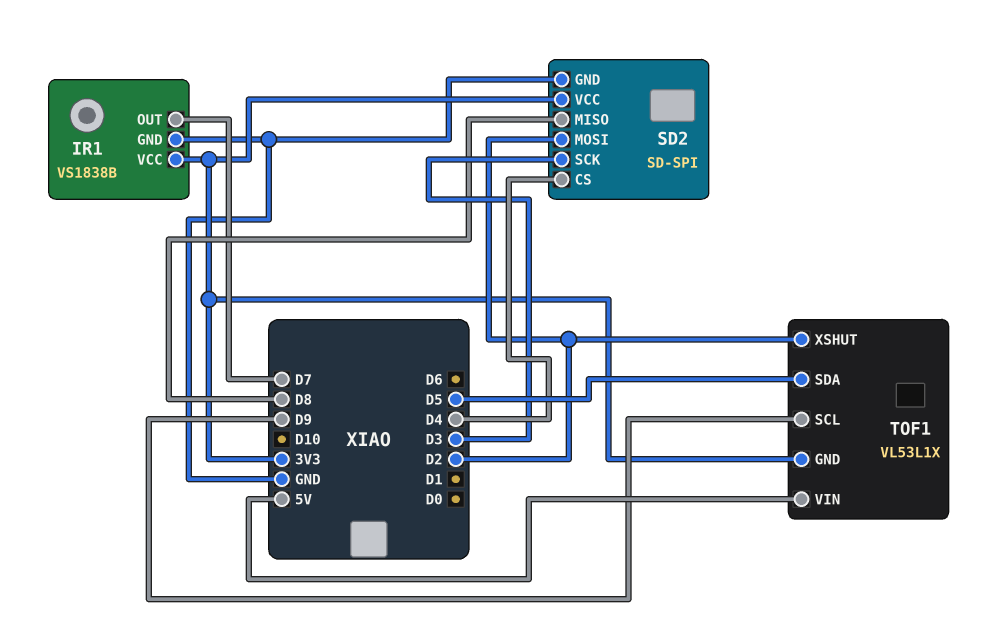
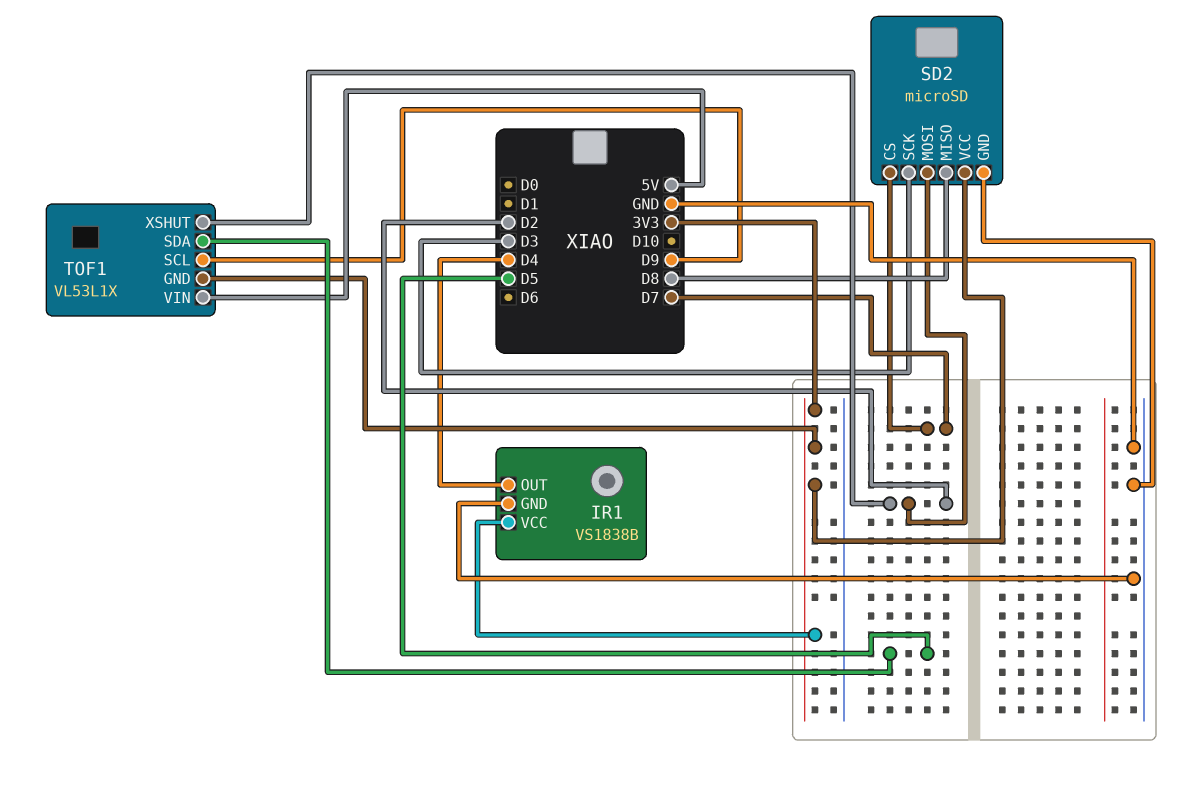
IR1 pin OUT: D7 -> D4
SD2: SD-SPI -> microSD
SD2 pin CS: D4 -> D7

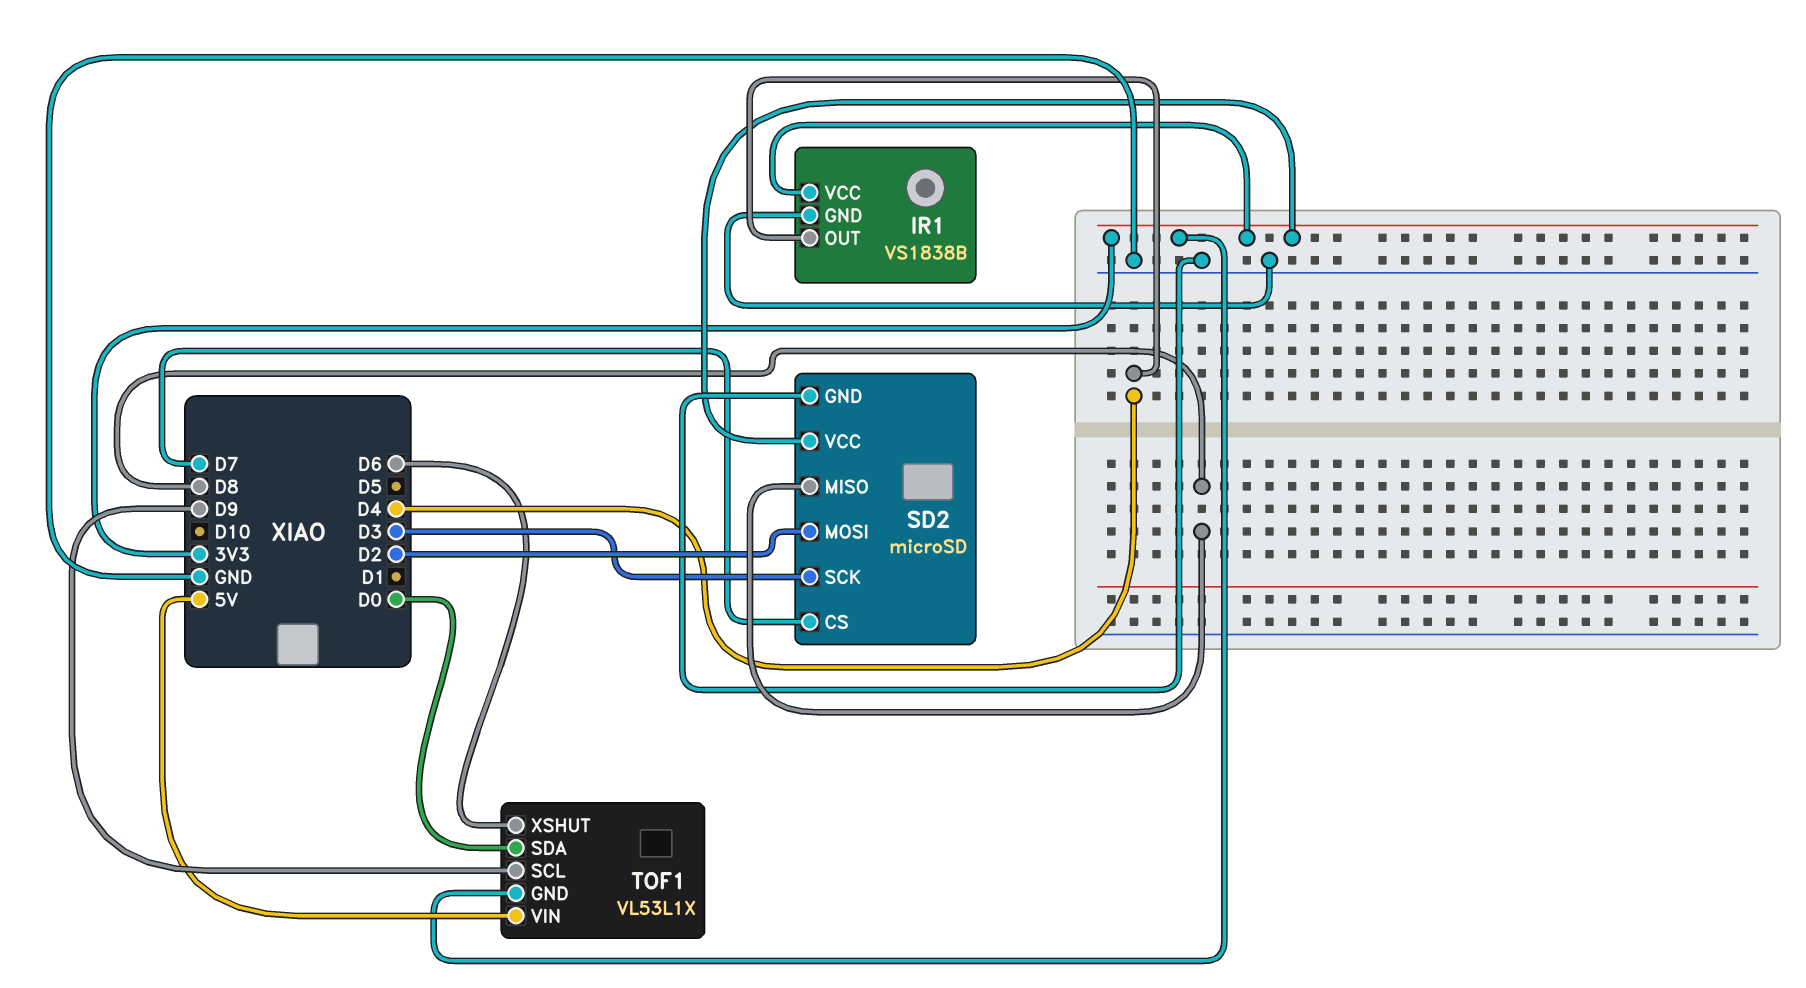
TOF1 pin SDA: D5 -> D0
TOF1 pin XSHUT: D2 -> D6

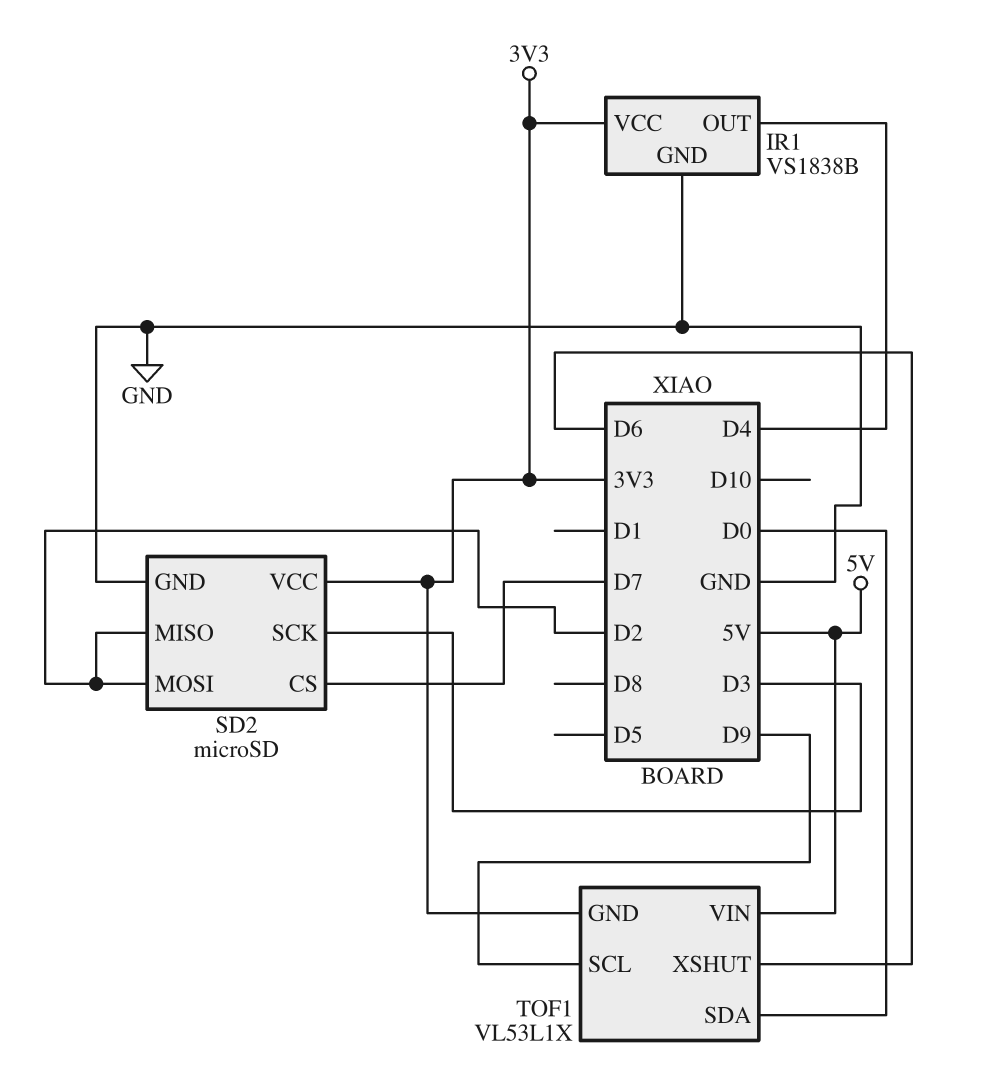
SD2 pin MISO: D8 -> D2

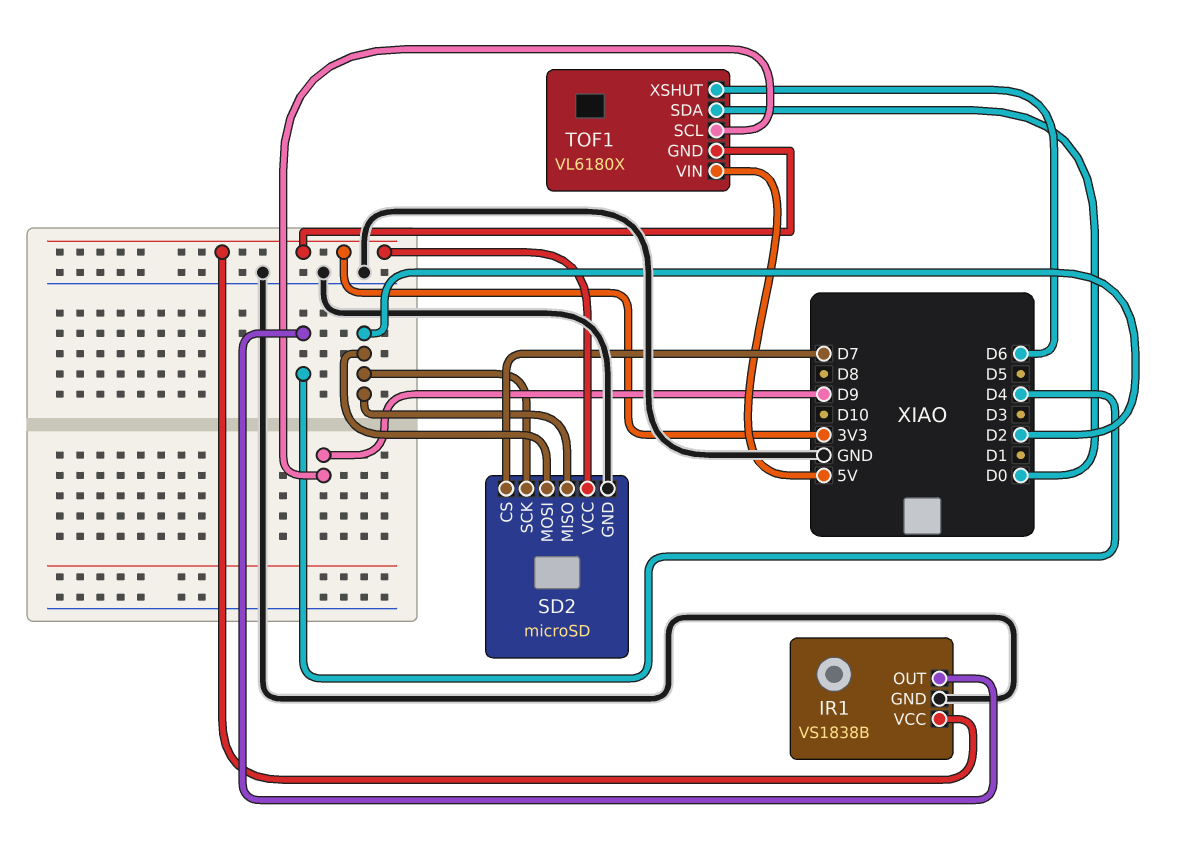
SD2 pin SCK: D3 -> D2
TOF1: VL53L1X -> VL6180X

